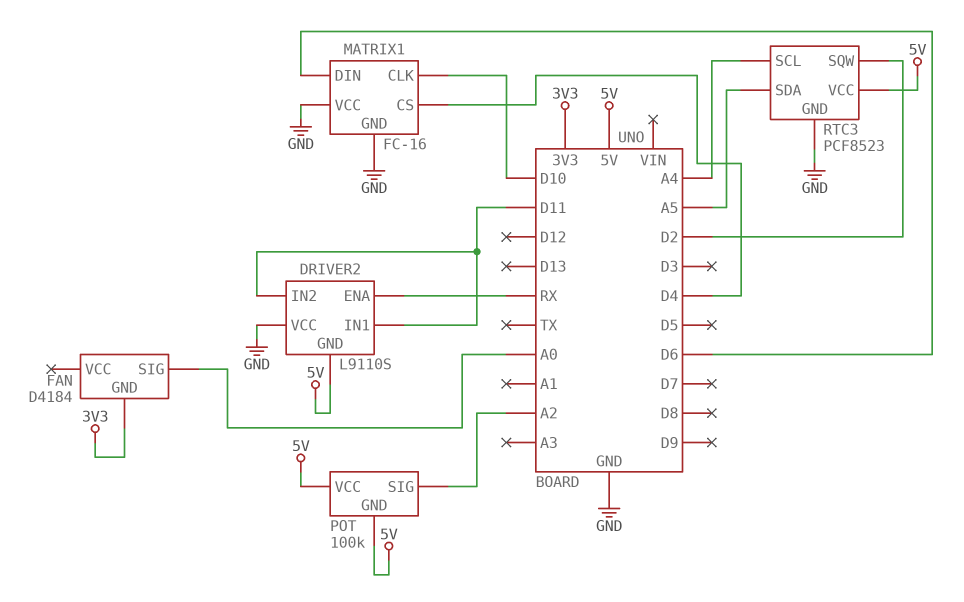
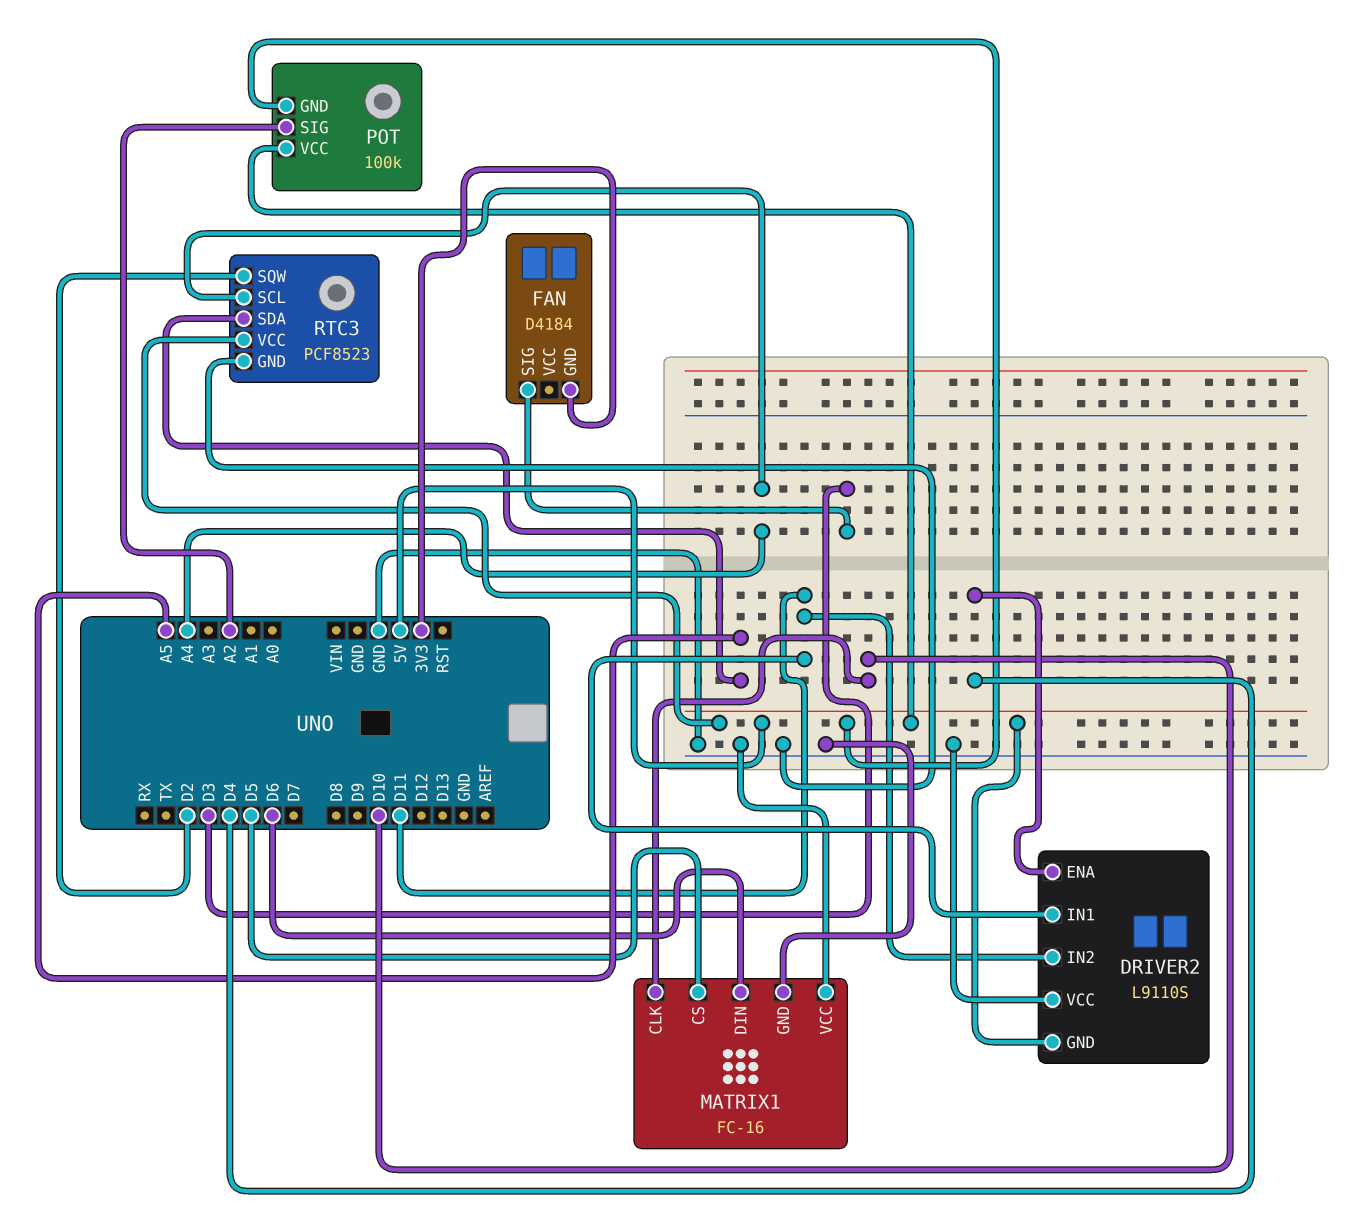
DRIVER2 pin ENA: RX -> D4
FAN pin SIG: A0 -> D3
MATRIX1 pin CS: D4 -> D5

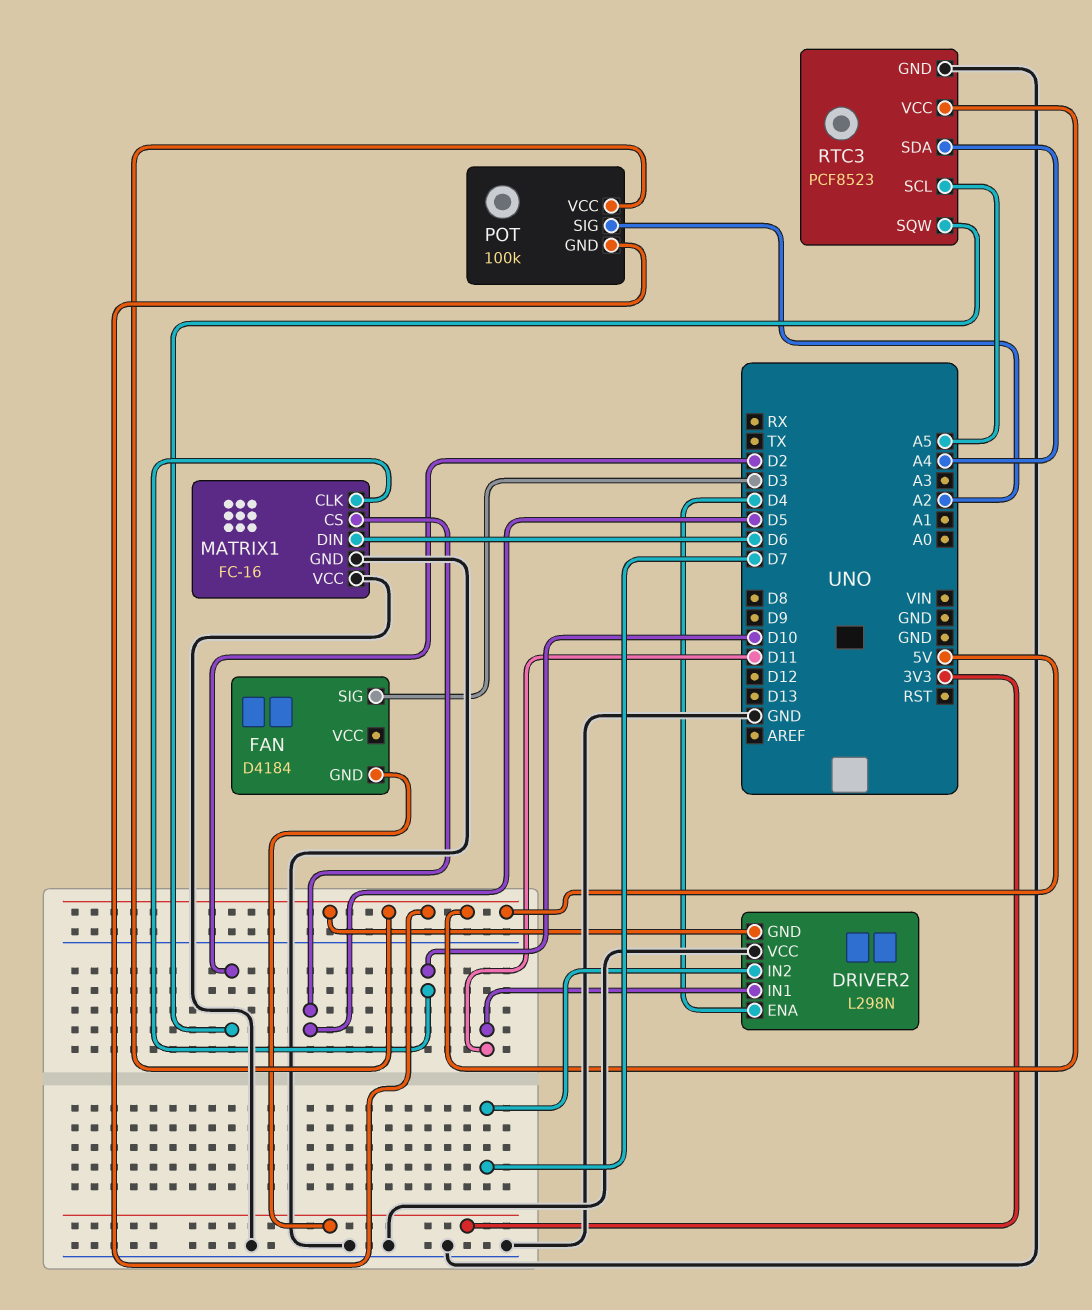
DRIVER2: L9110S -> L298N
DRIVER2 pin IN2: D11 -> D7
RTC3 pin SCL: A4 -> A5
RTC3 pin SDA: A5 -> A4

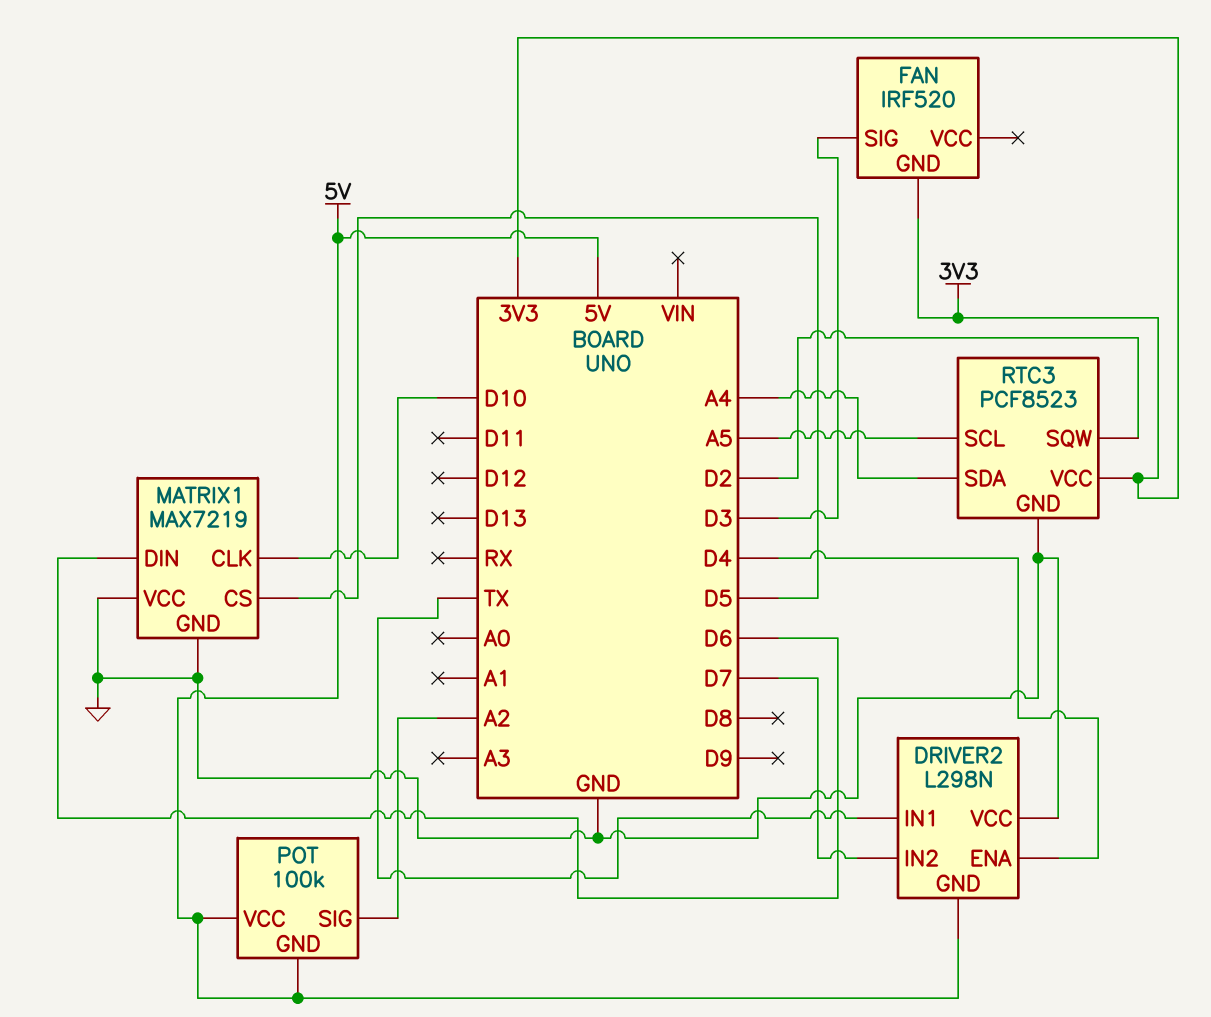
DRIVER2 pin IN1: D11 -> TX
FAN: D4184 -> IRF520
MATRIX1: FC-16 -> MAX7219
RTC3 pin VCC: 5V -> 3V3

